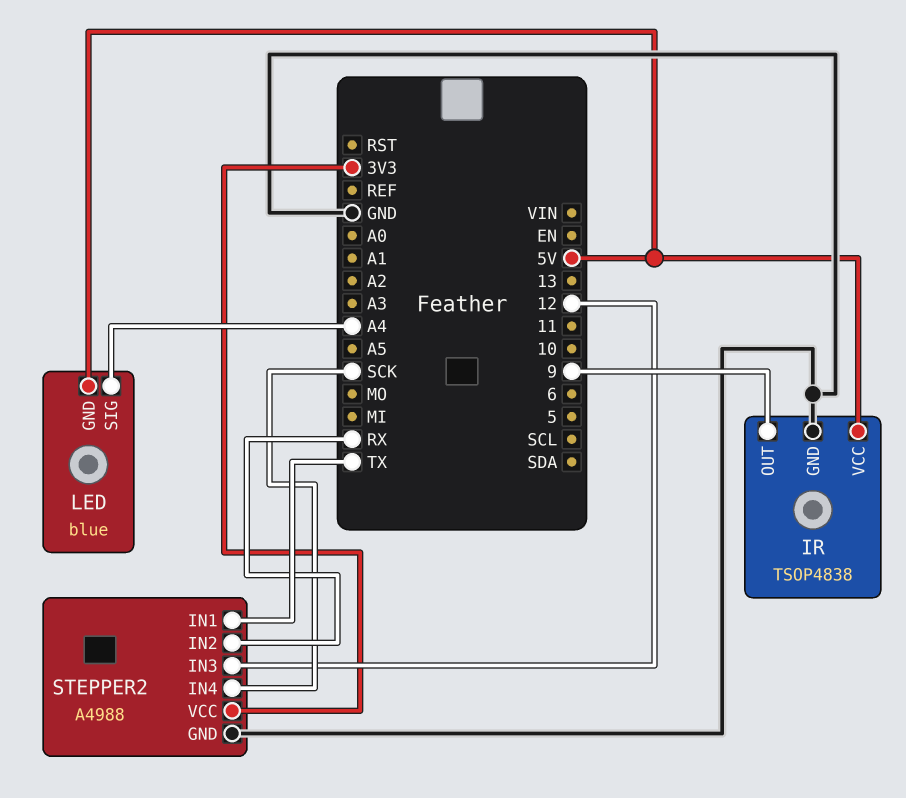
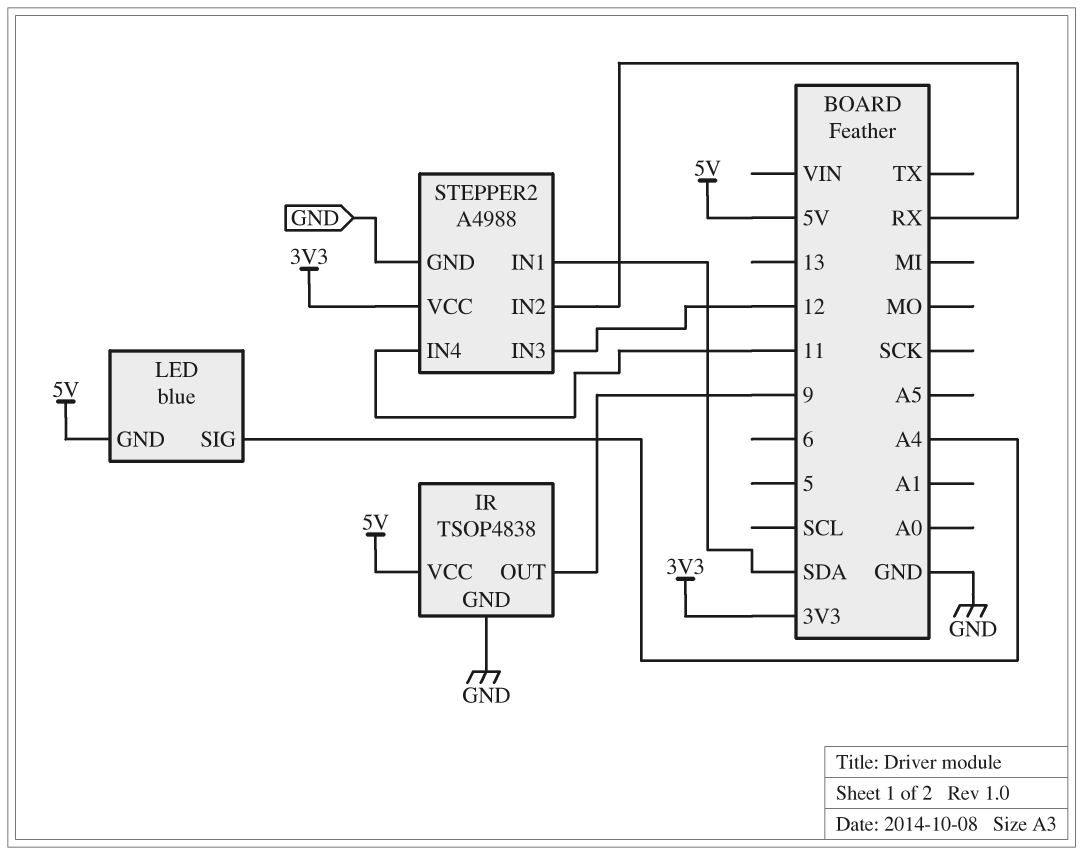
STEPPER2 pin IN1: TX -> SDA
STEPPER2 pin IN4: SCK -> 11

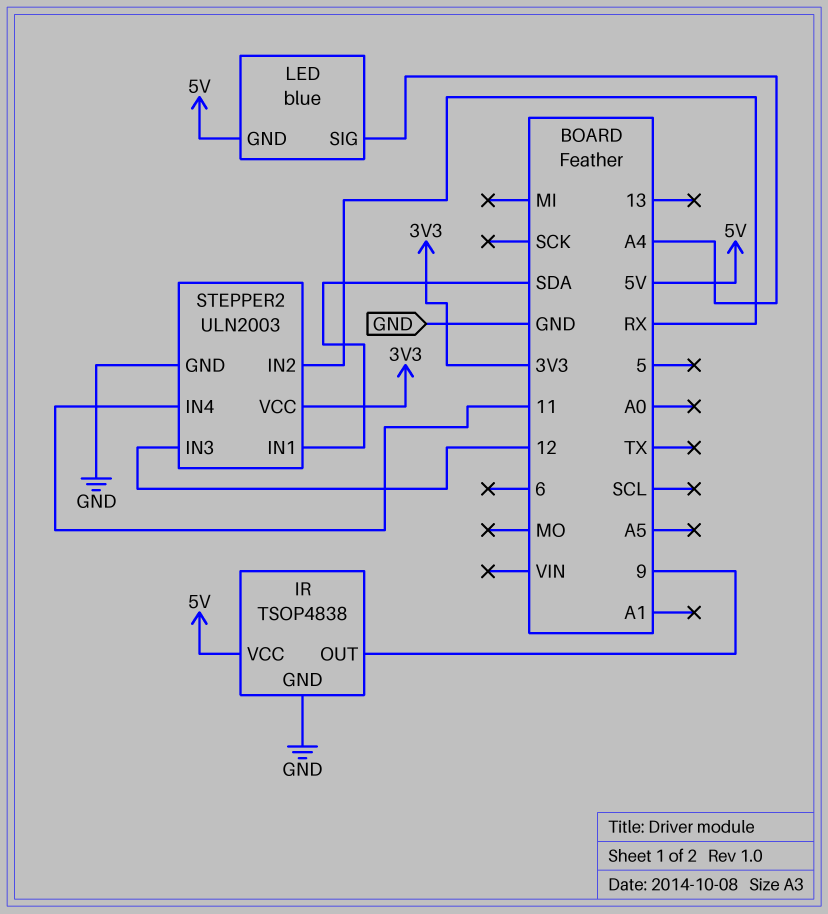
STEPPER2: A4988 -> ULN2003

